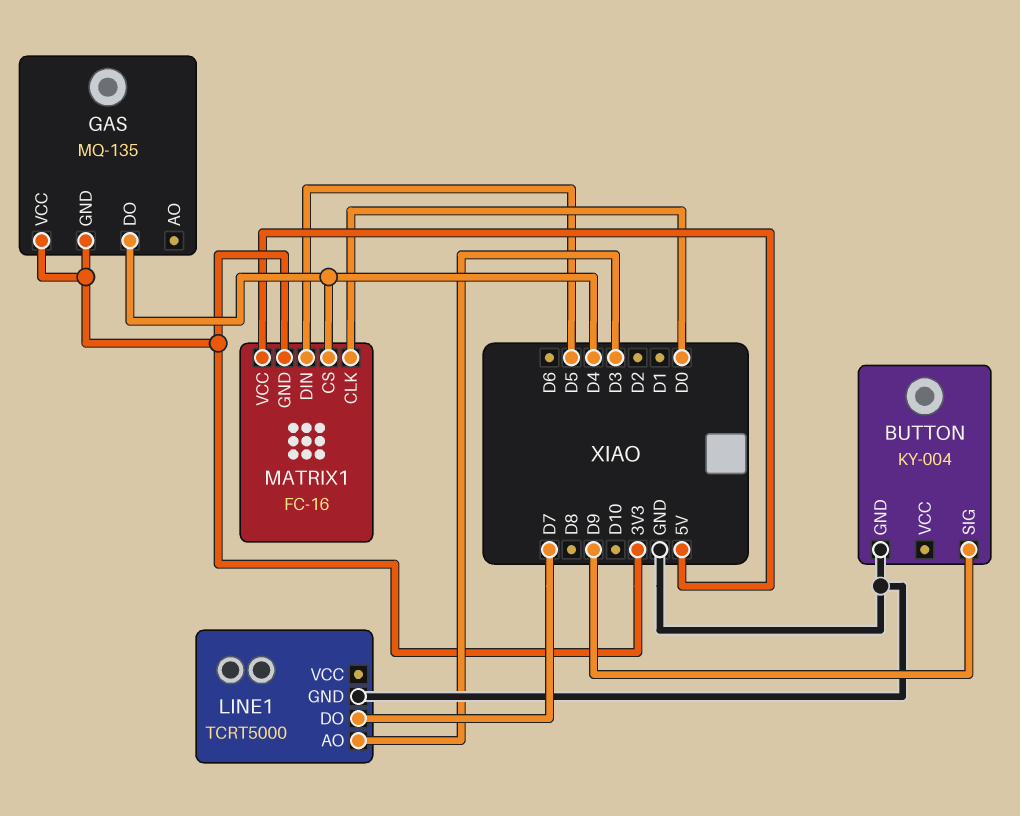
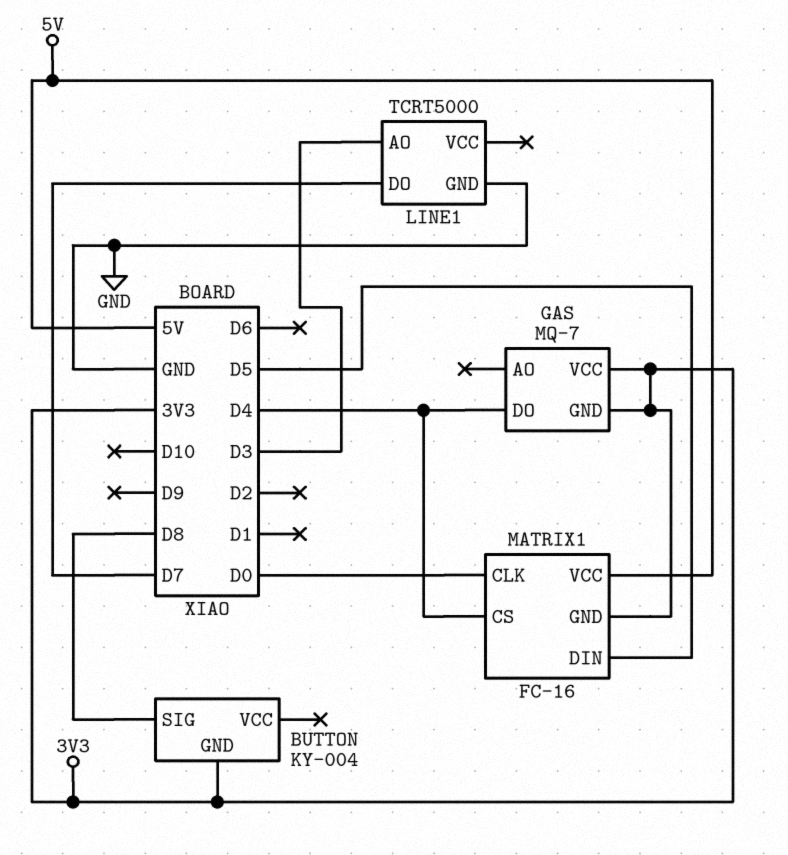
BUTTON pin GND: GND -> 3V3
BUTTON pin SIG: D9 -> D8
GAS: MQ-135 -> MQ-7

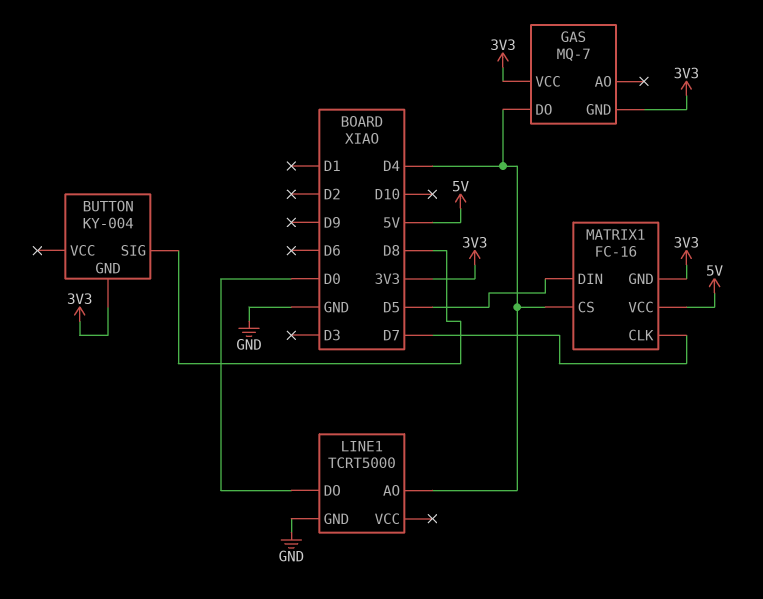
LINE1 pin AO: D3 -> D4
LINE1 pin DO: D7 -> D0
MATRIX1 pin CLK: D0 -> D7

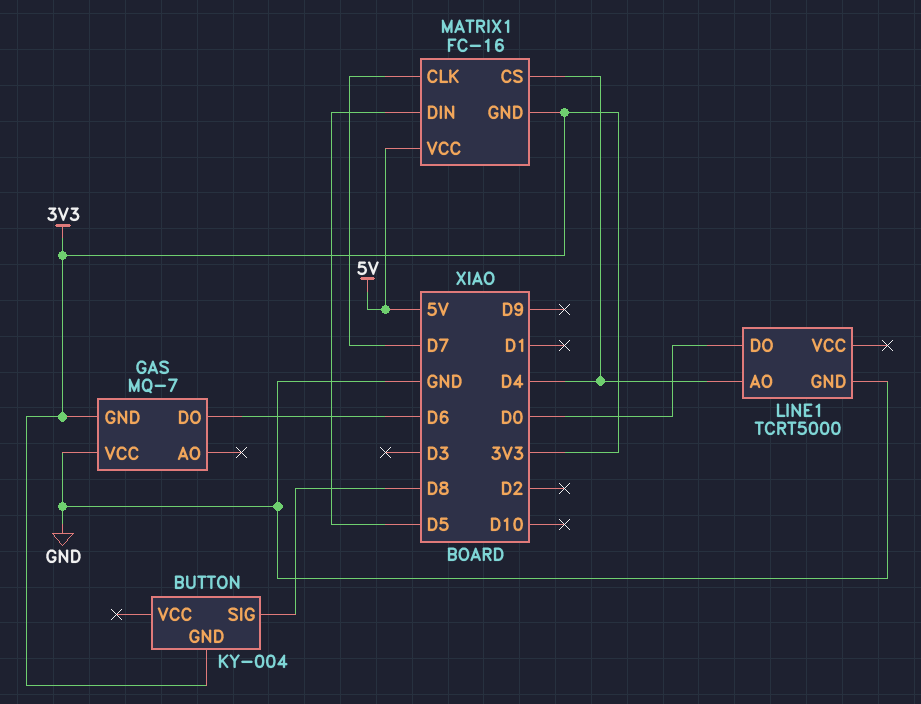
GAS pin DO: D4 -> D6
GAS pin VCC: 3V3 -> GND

